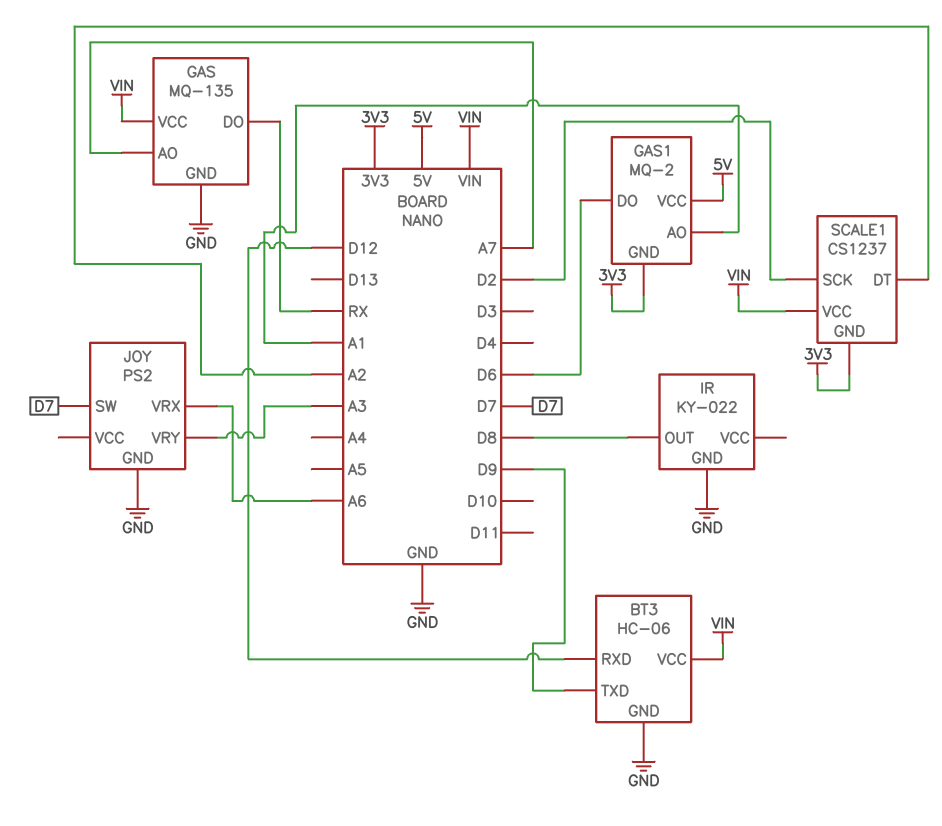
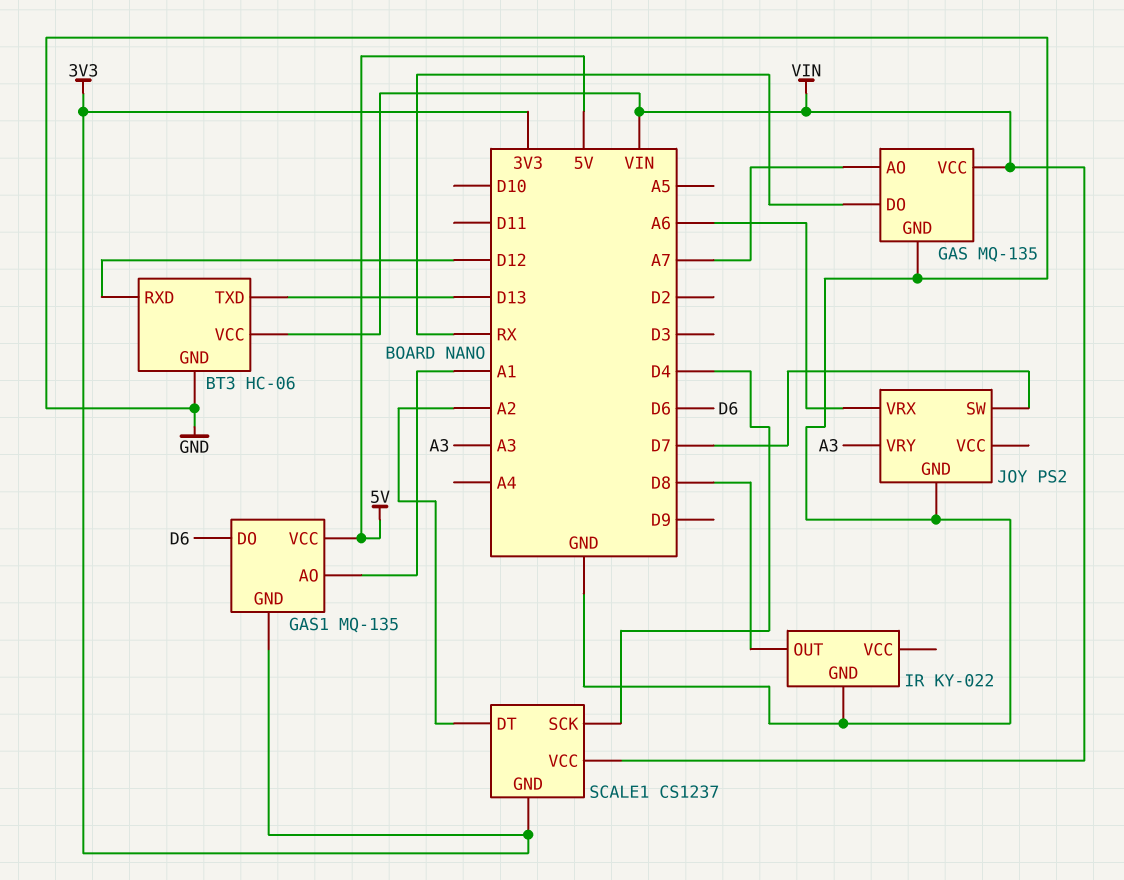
BT3 pin TXD: D9 -> D13
GAS1: MQ-2 -> MQ-135
SCALE1 pin SCK: D2 -> D4

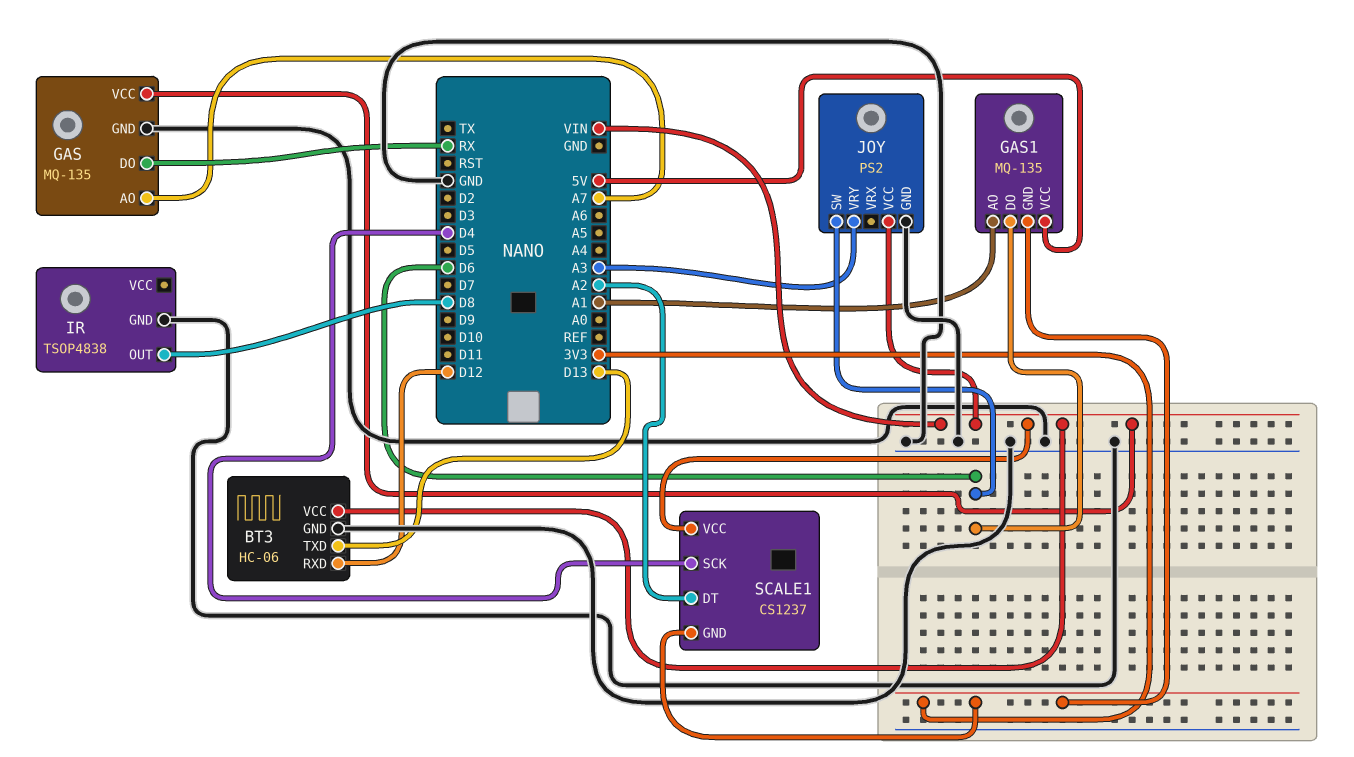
IR: KY-022 -> TSOP4838
JOY pin SW: D7 -> D6
JOY pin VCC: none -> VIN
JOY pin VRX: A6 -> none

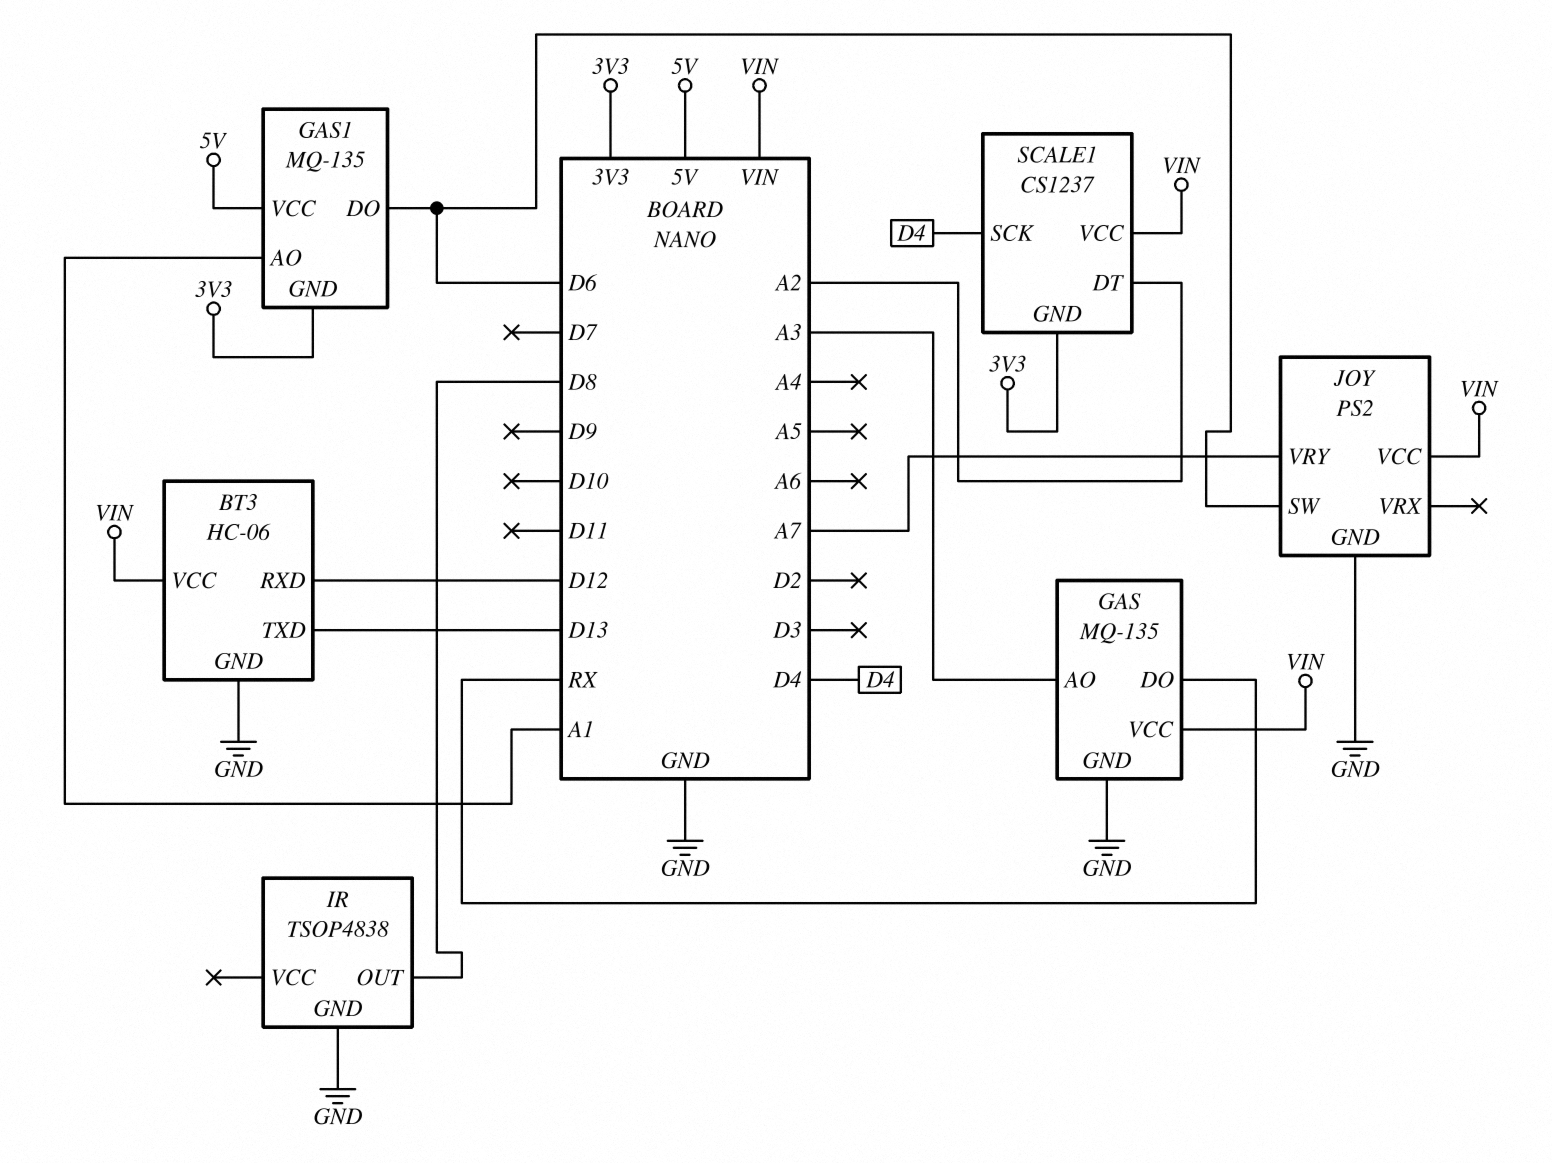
GAS pin AO: A7 -> A3
JOY pin VRY: A3 -> A7

